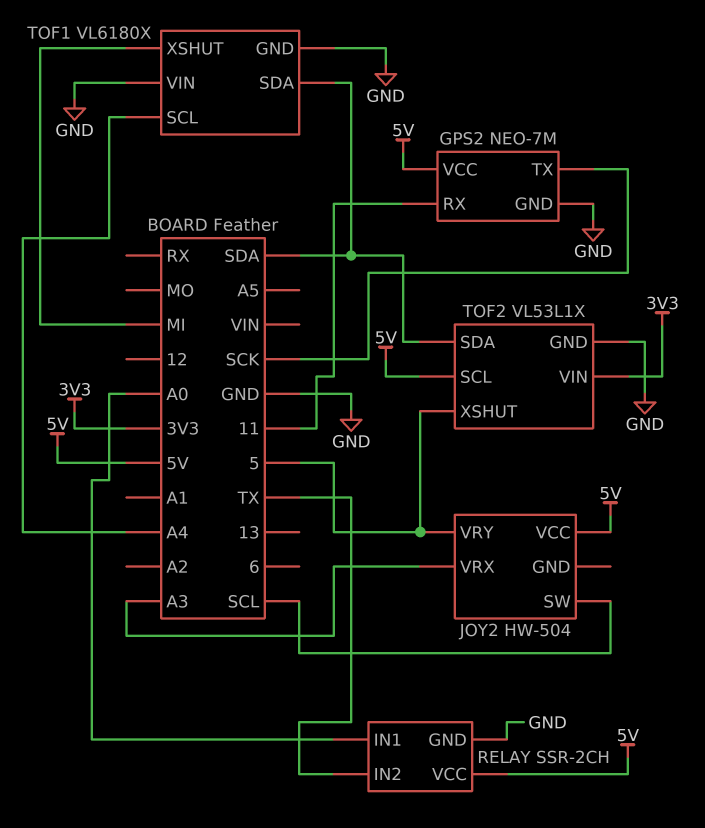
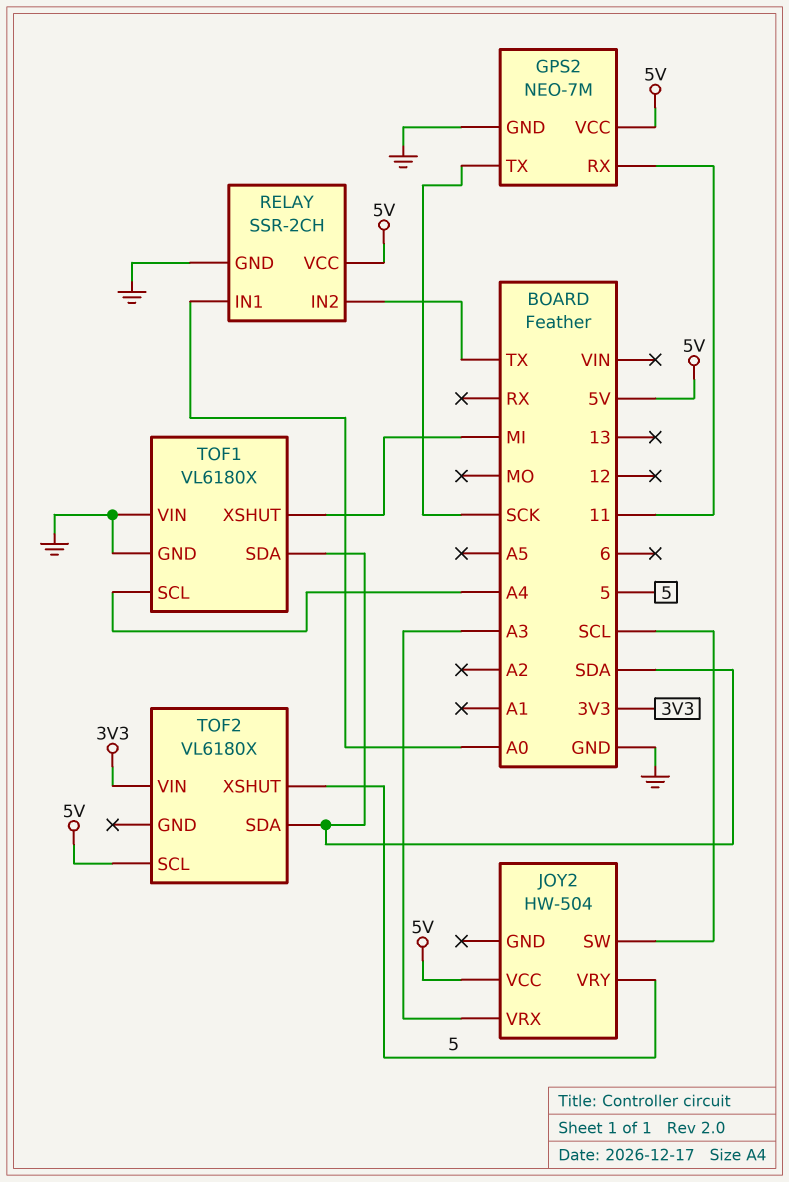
TOF2: VL53L1X -> VL6180X
TOF2 pin GND: GND -> none

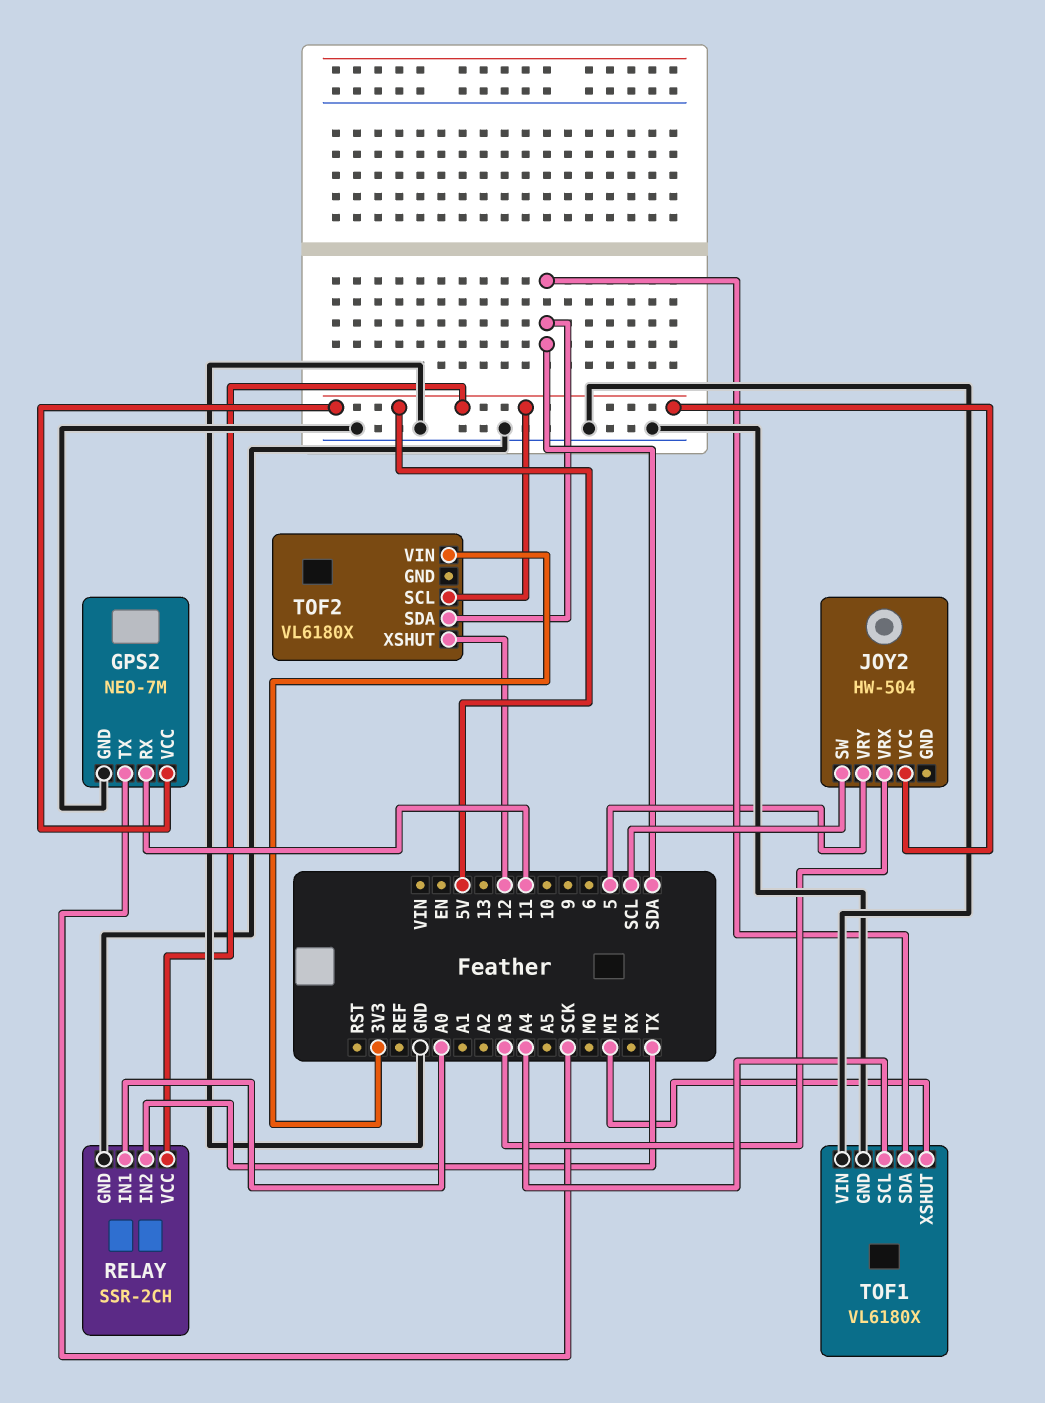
TOF2 pin XSHUT: 5 -> 12

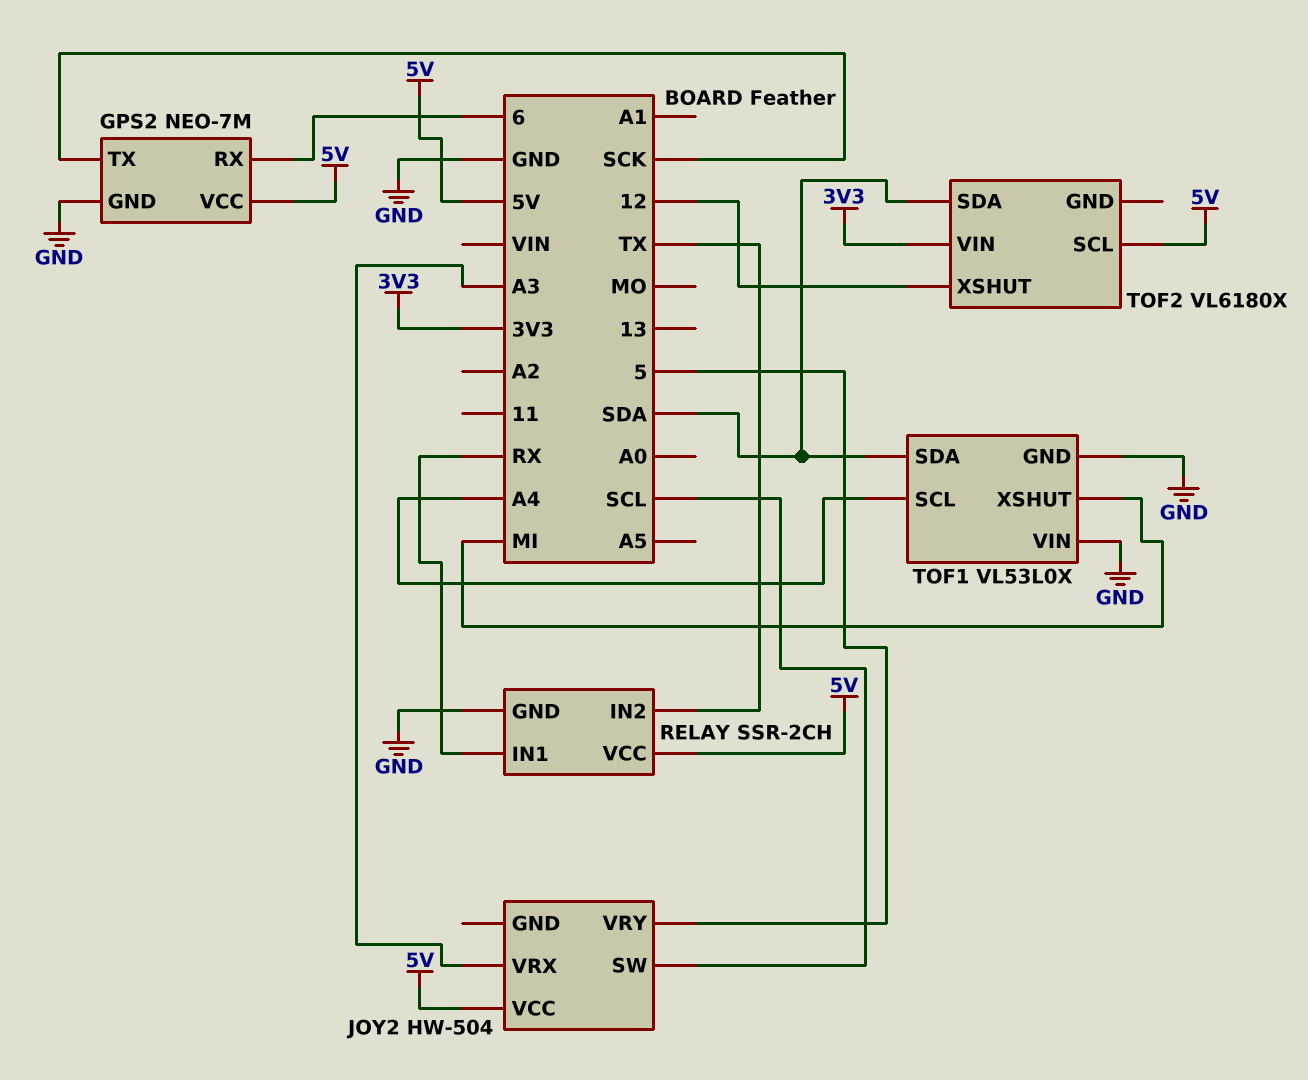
GPS2 pin RX: 11 -> 6
RELAY pin IN1: A0 -> RX
TOF1: VL6180X -> VL53L0X

